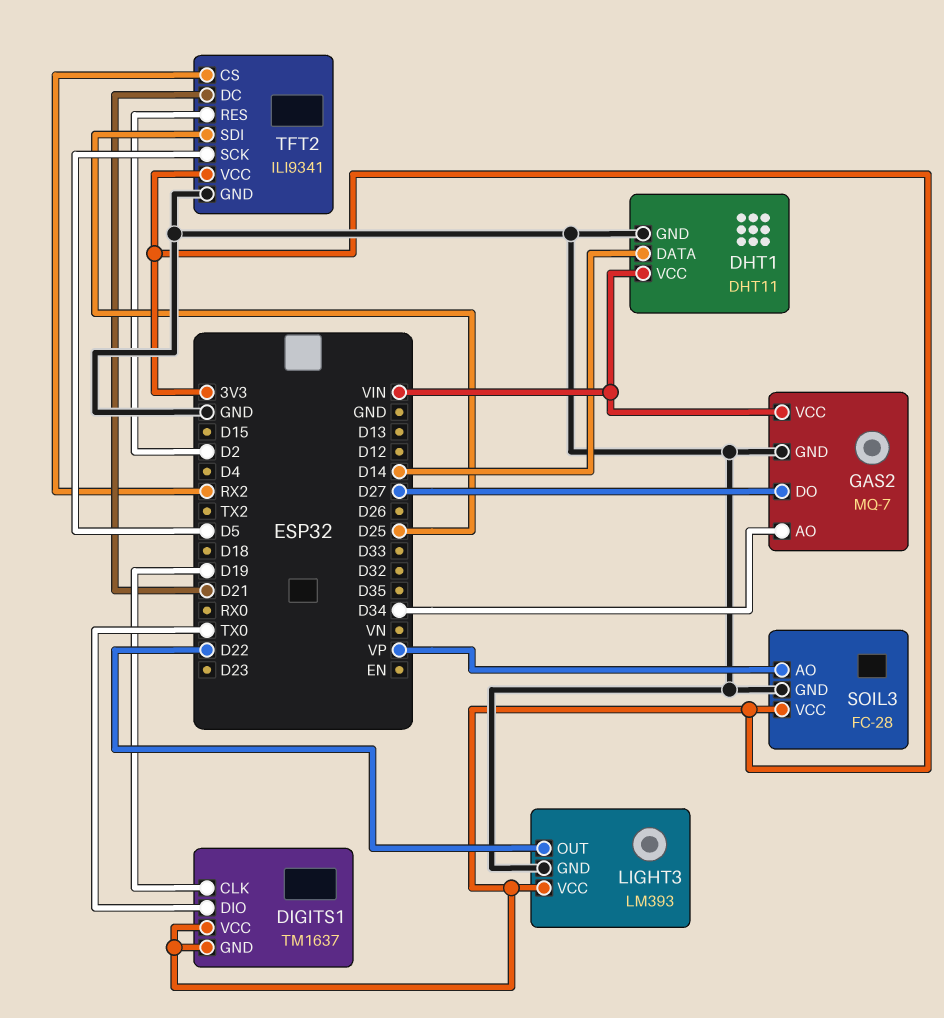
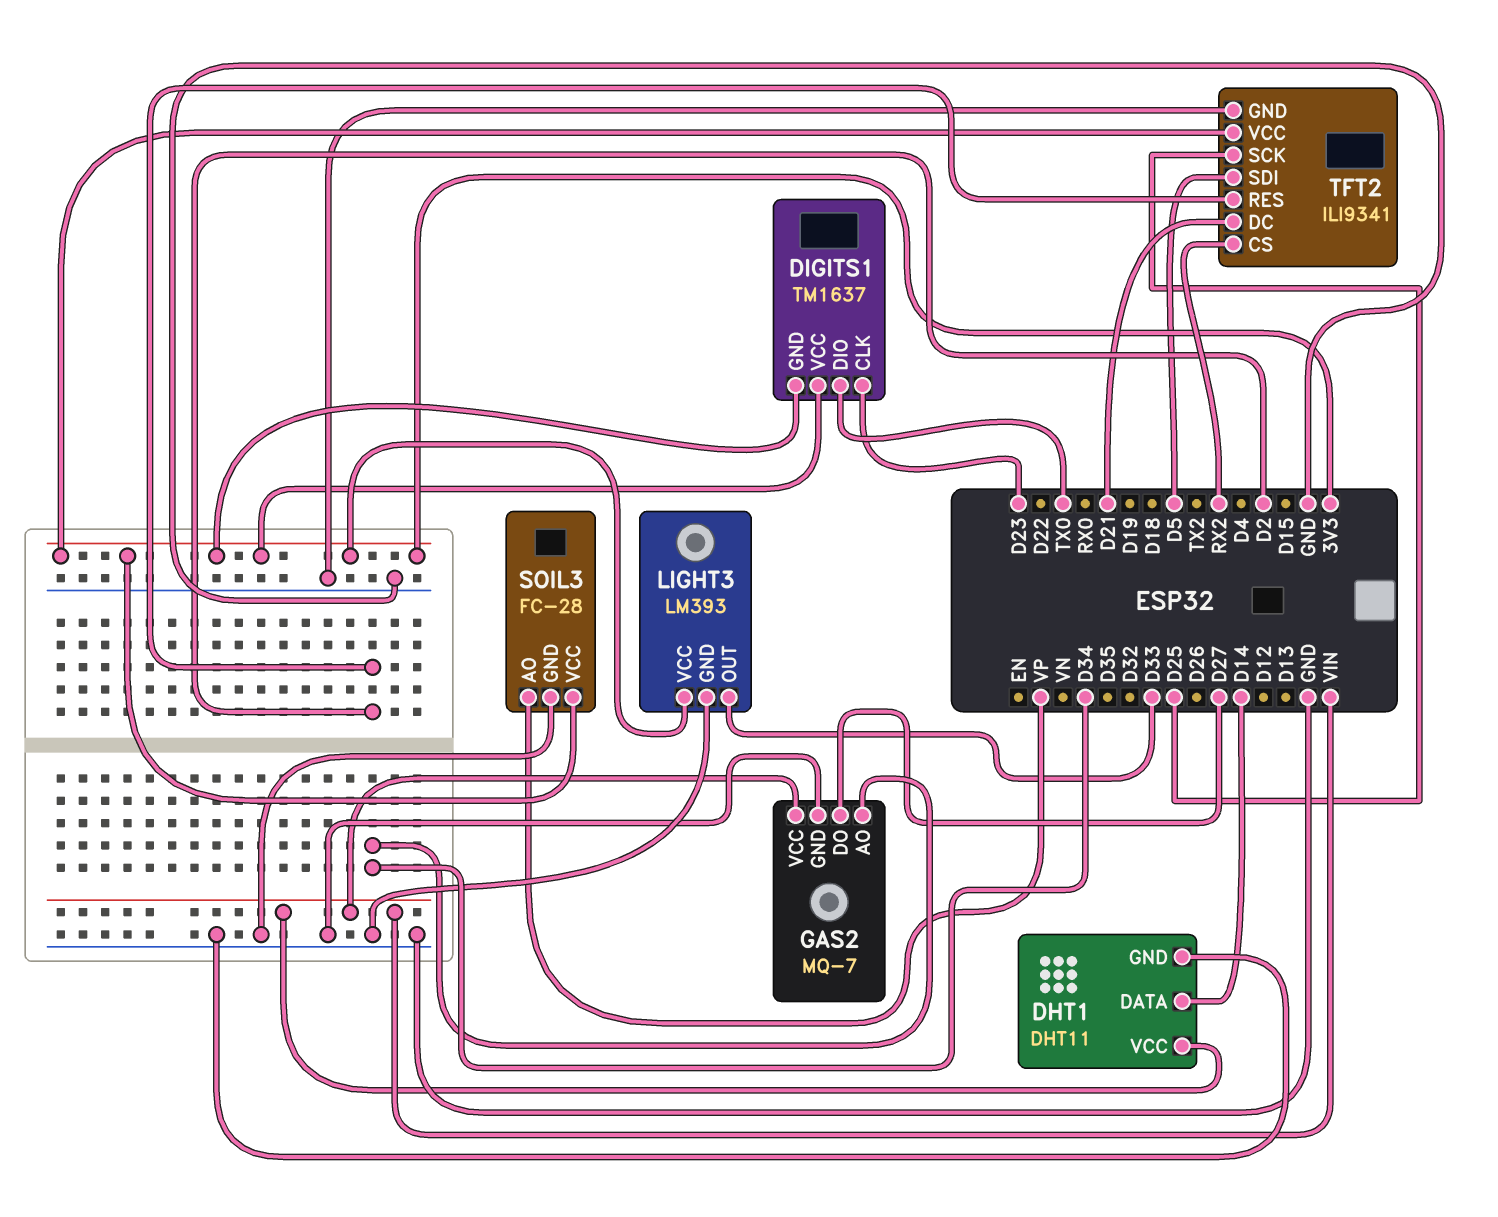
DIGITS1 pin CLK: D19 -> D23
LIGHT3 pin OUT: D22 -> D33
TFT2 pin SCK: D5 -> D25
TFT2 pin SDI: D25 -> D5

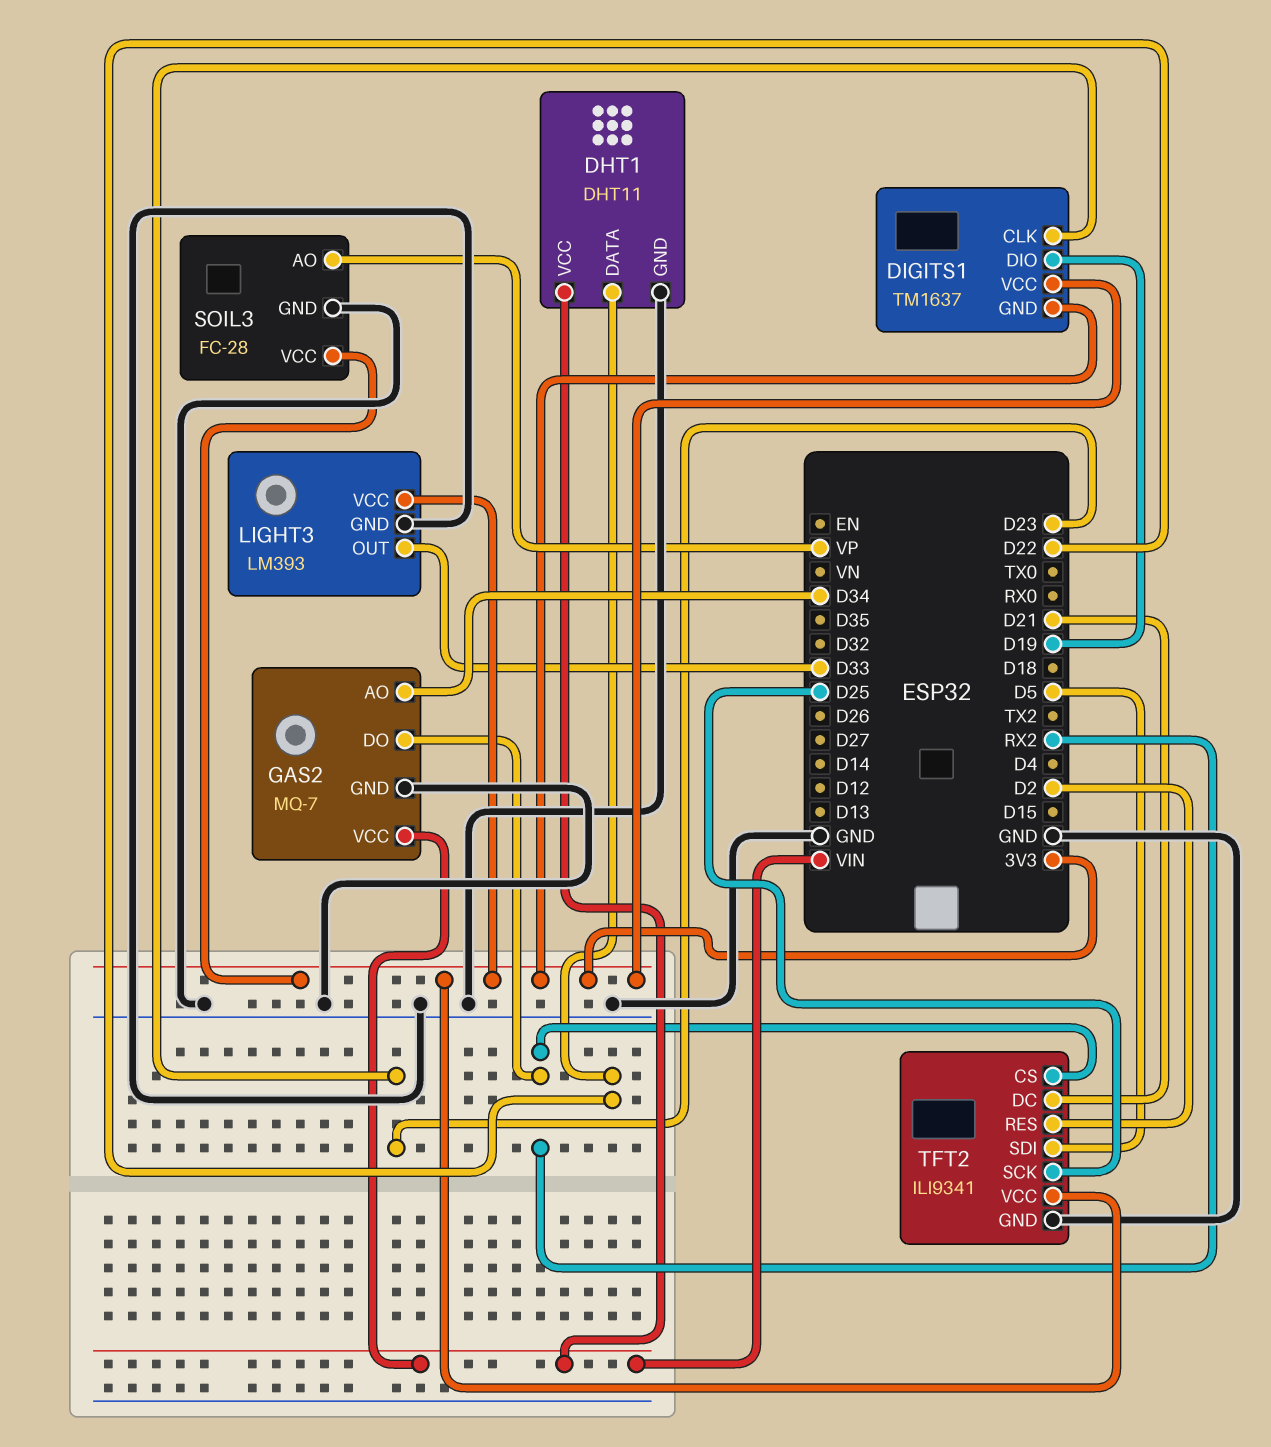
DHT1 pin DATA: D14 -> D22
DIGITS1 pin DIO: TX0 -> D19
GAS2 pin DO: D27 -> RX2

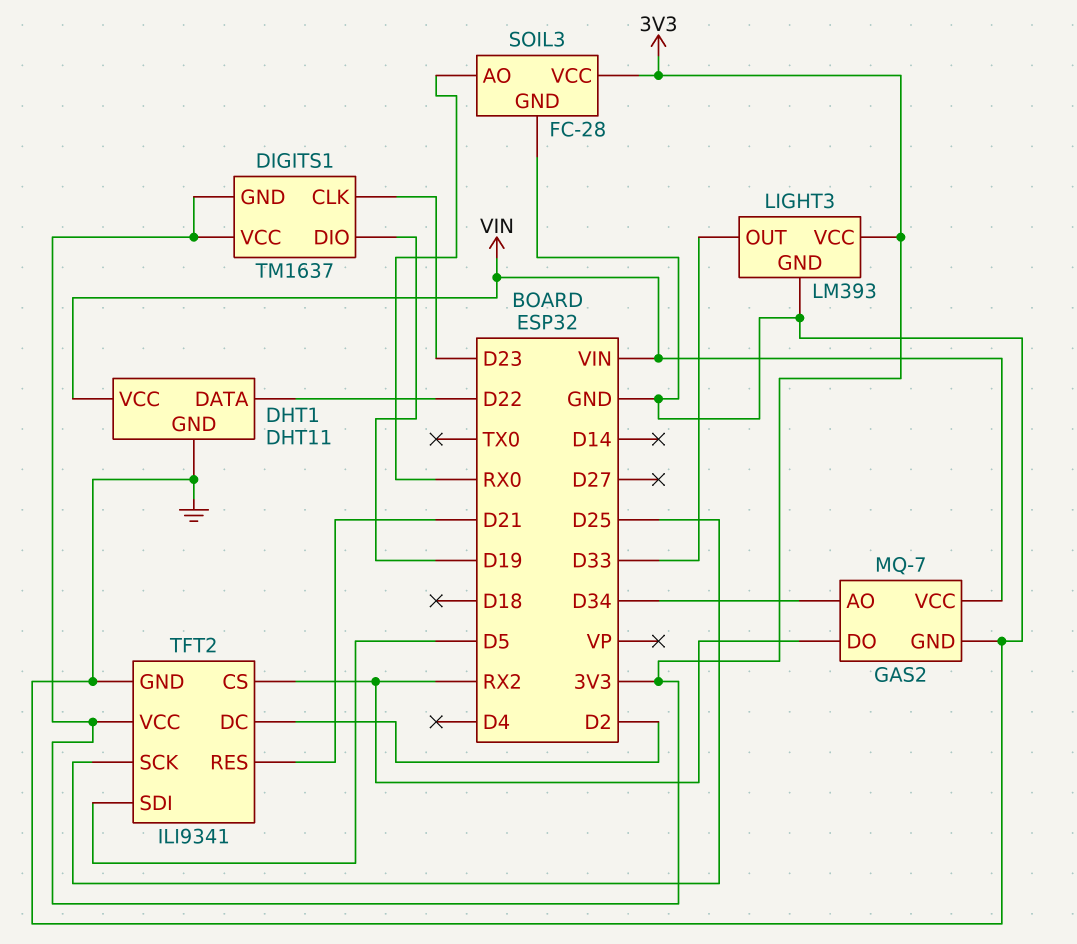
SOIL3 pin AO: VP -> RX0
TFT2 pin DC: D21 -> D2
TFT2 pin RES: D2 -> D21

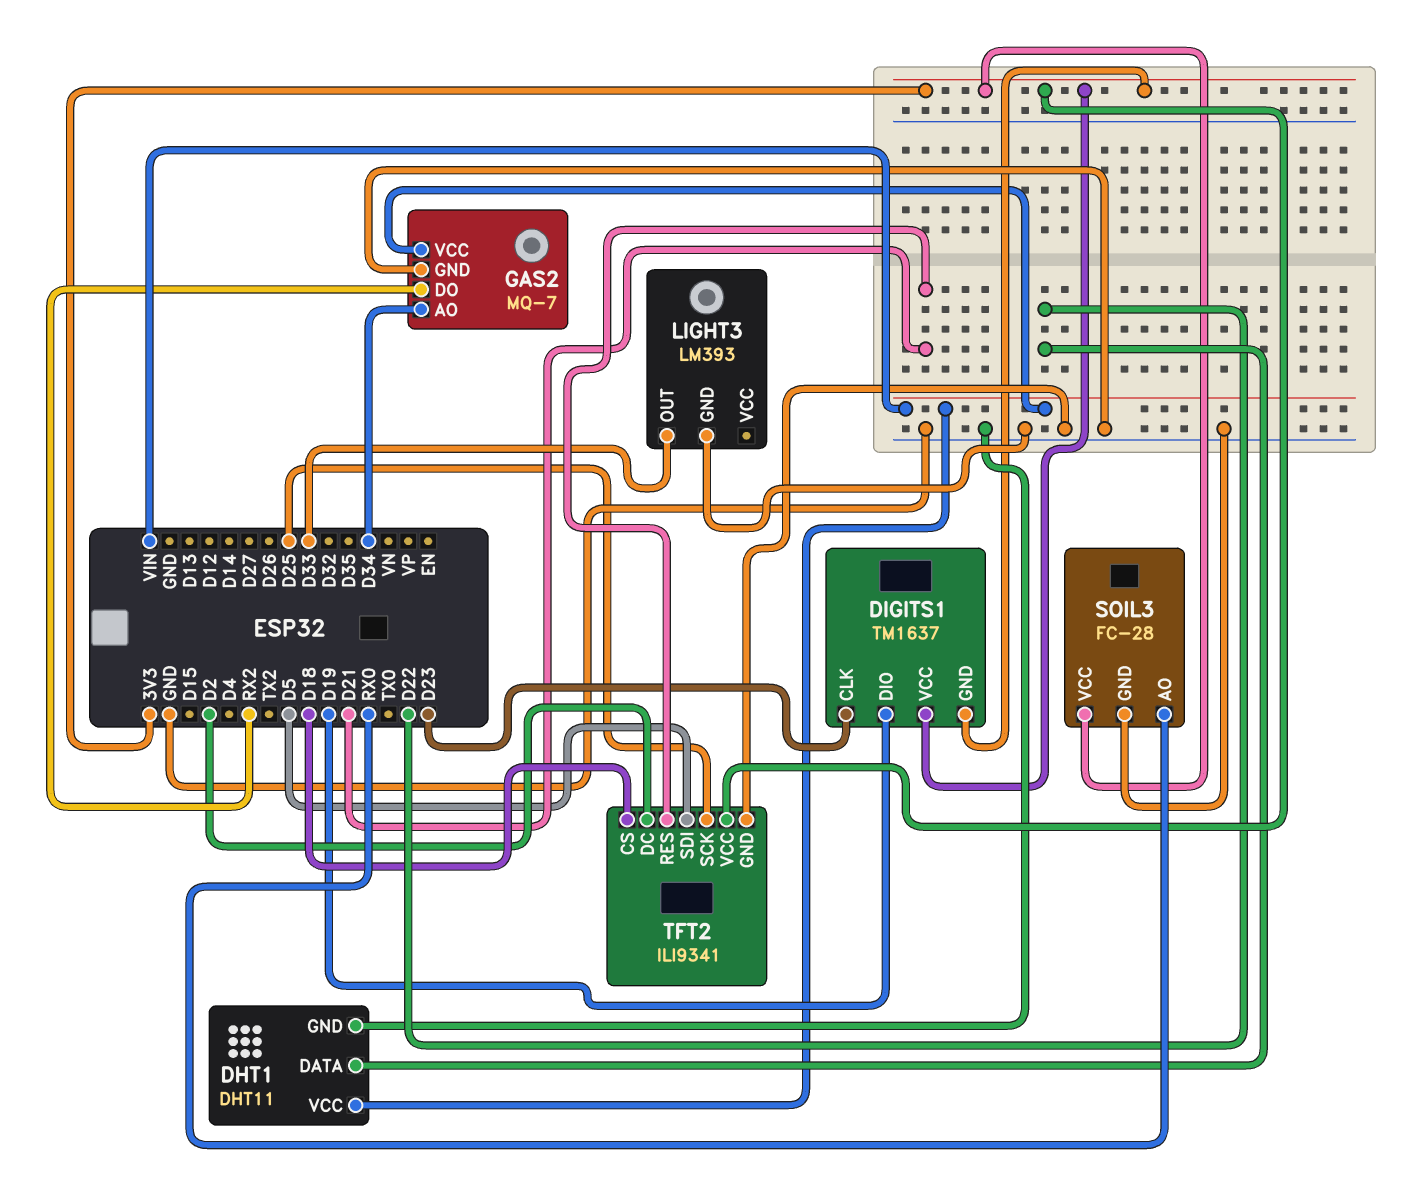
LIGHT3 pin VCC: 3V3 -> none
TFT2 pin CS: RX2 -> D18

